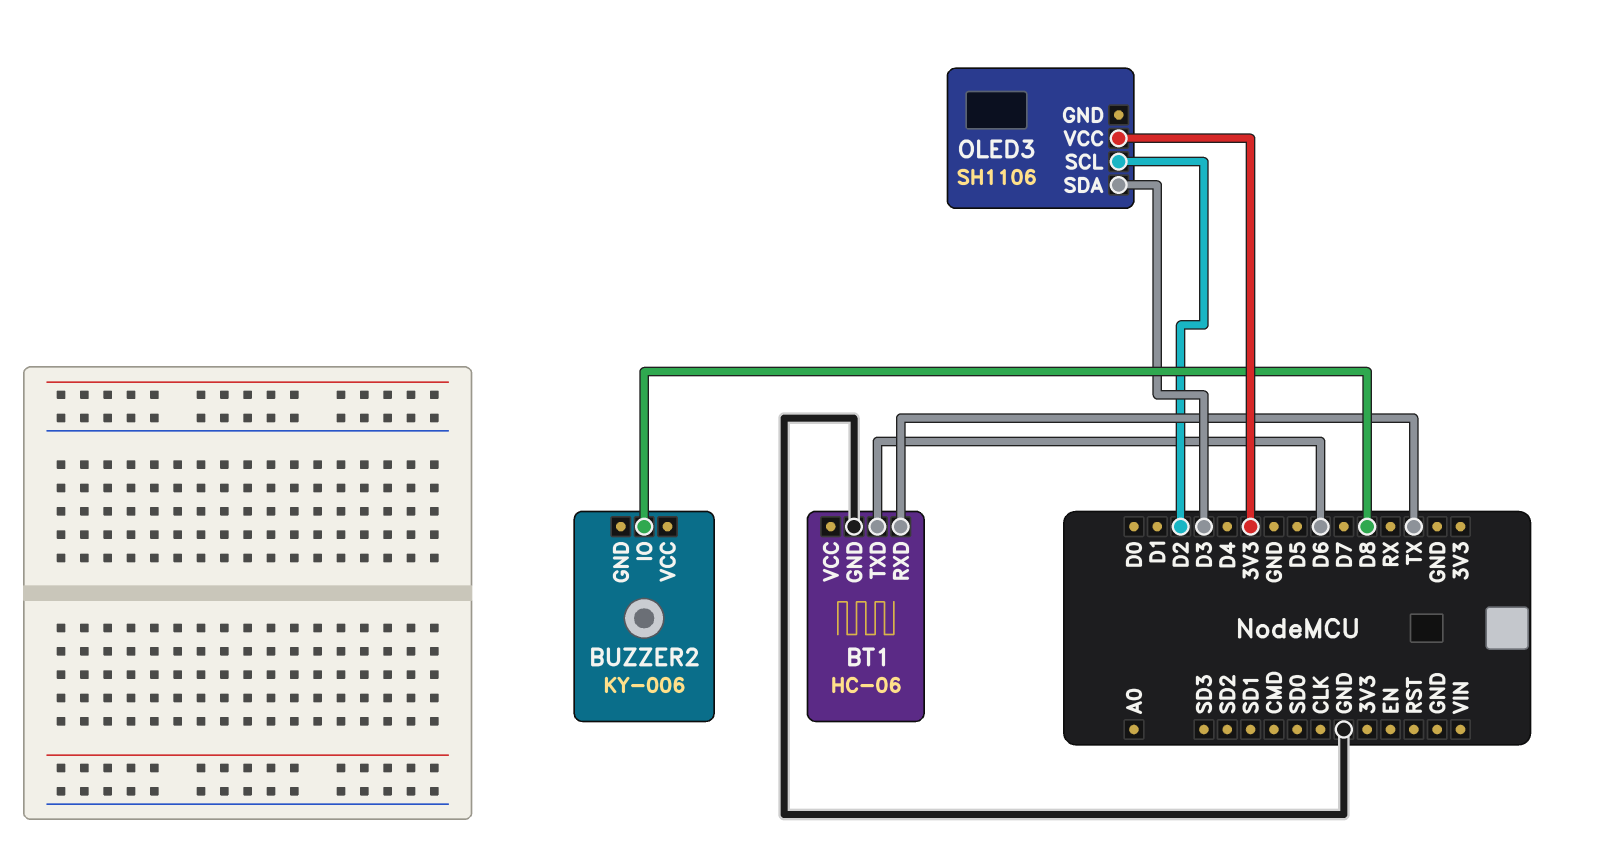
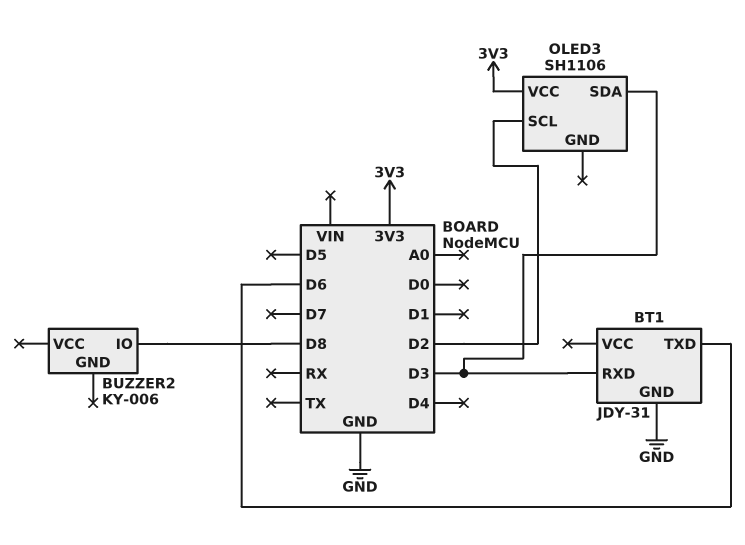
BT1: HC-06 -> JDY-31
BT1 pin RXD: TX -> D3

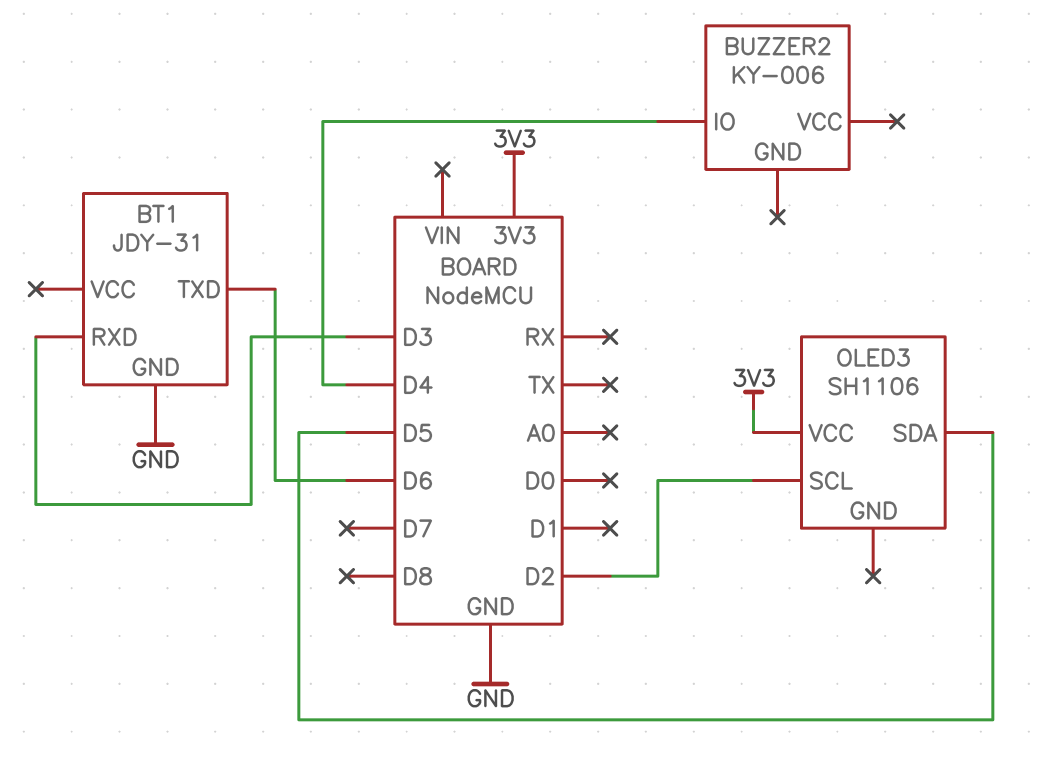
BUZZER2 pin IO: D8 -> D4
OLED3 pin SDA: D3 -> D5

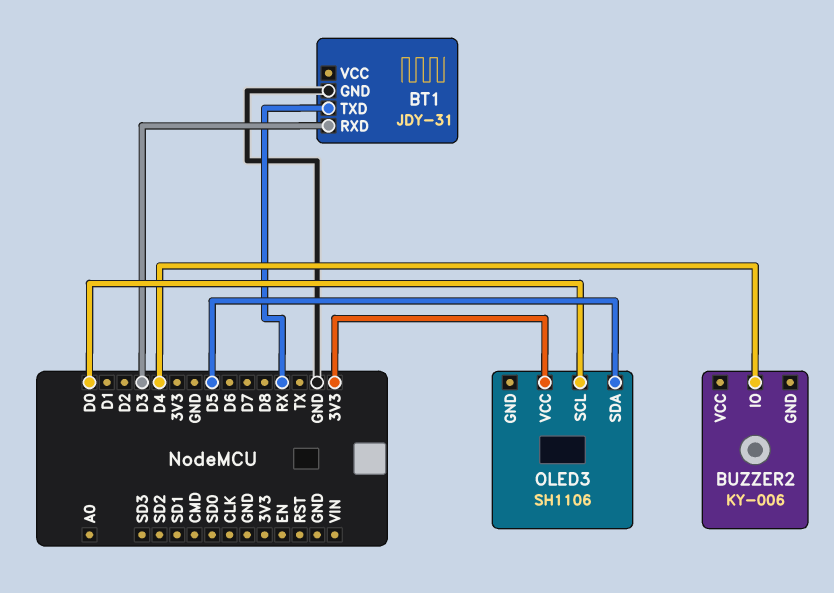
BT1 pin TXD: D6 -> RX
OLED3 pin SCL: D2 -> D0

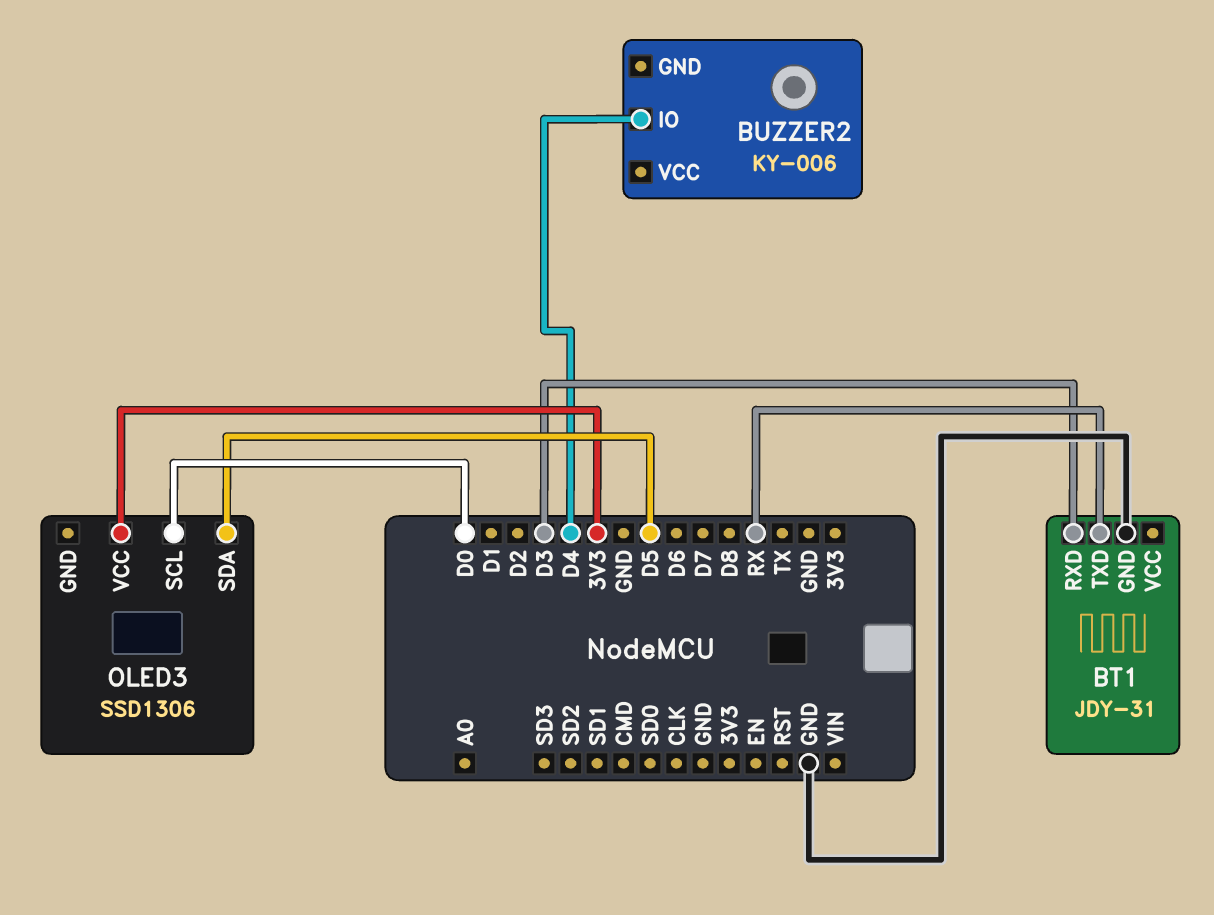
OLED3: SH1106 -> SSD1306

